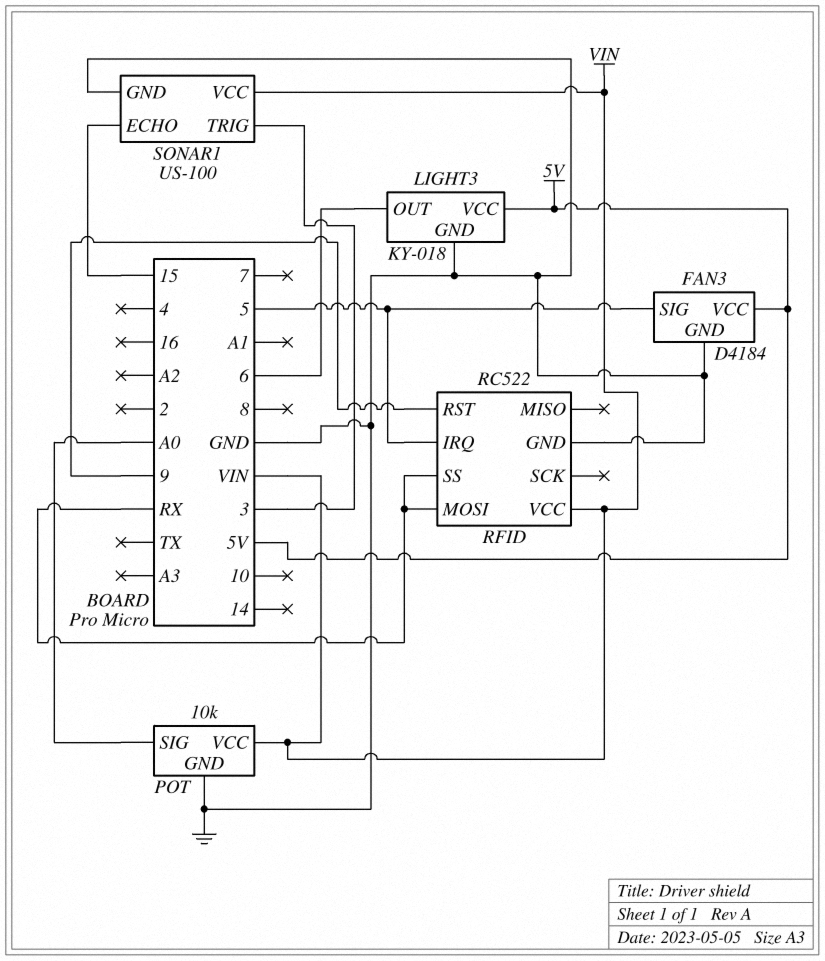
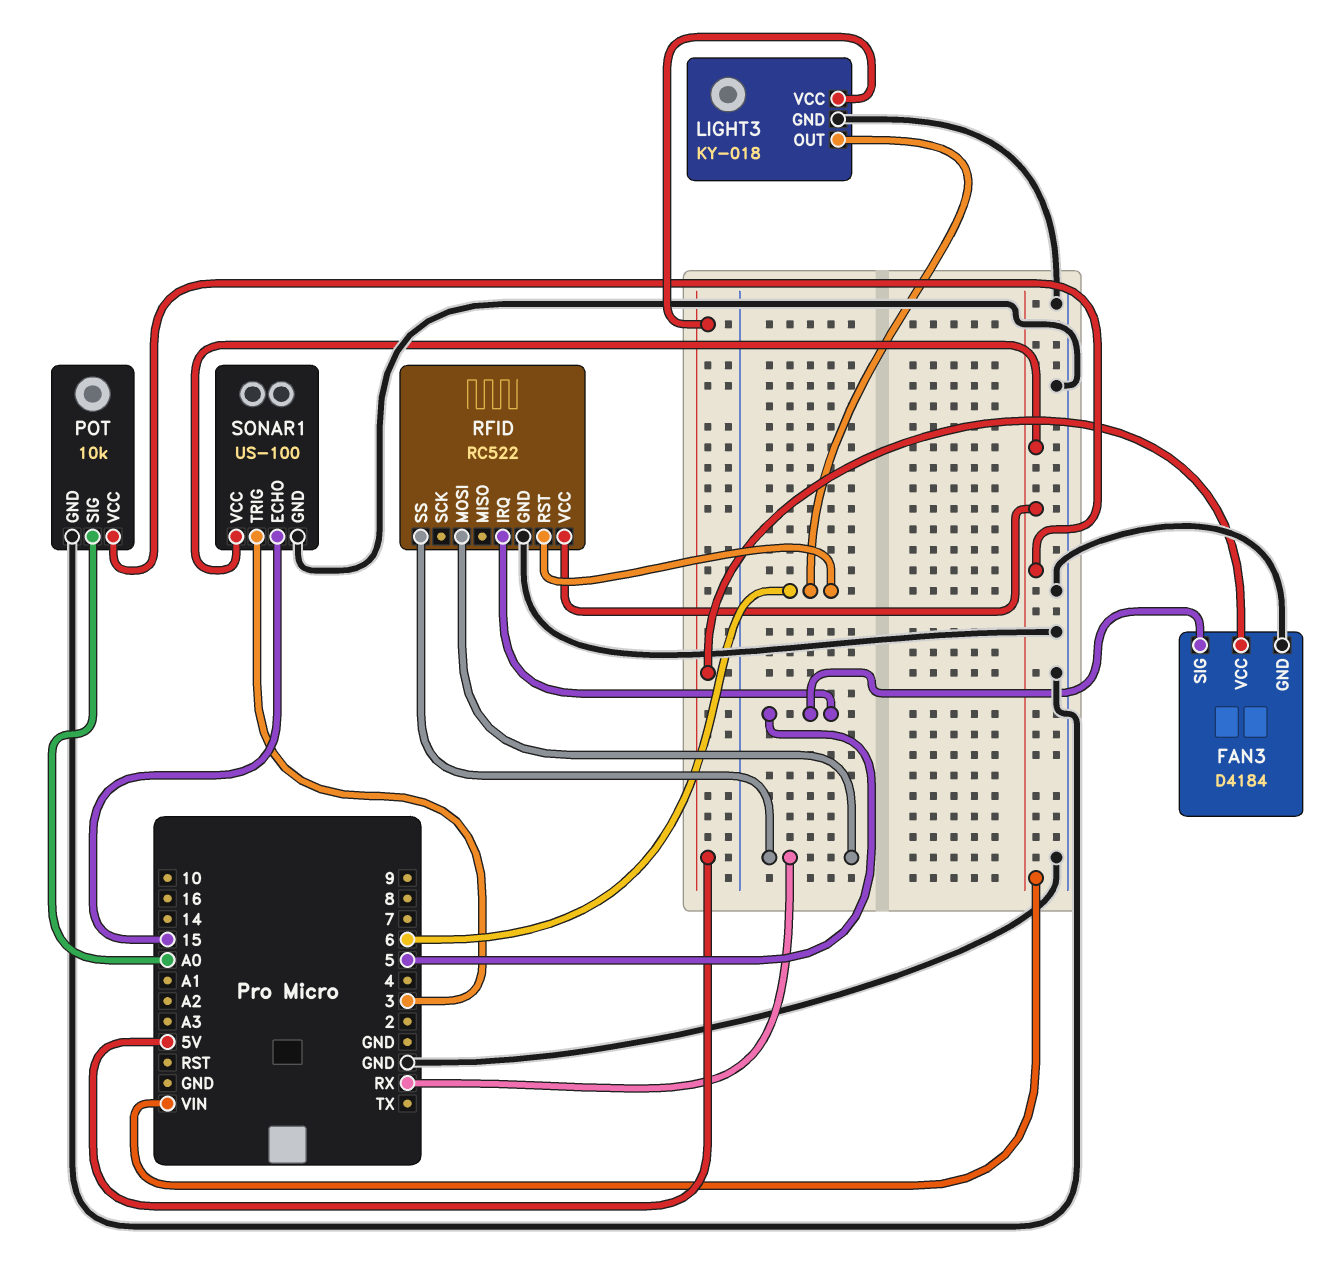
RFID pin RST: 9 -> 6

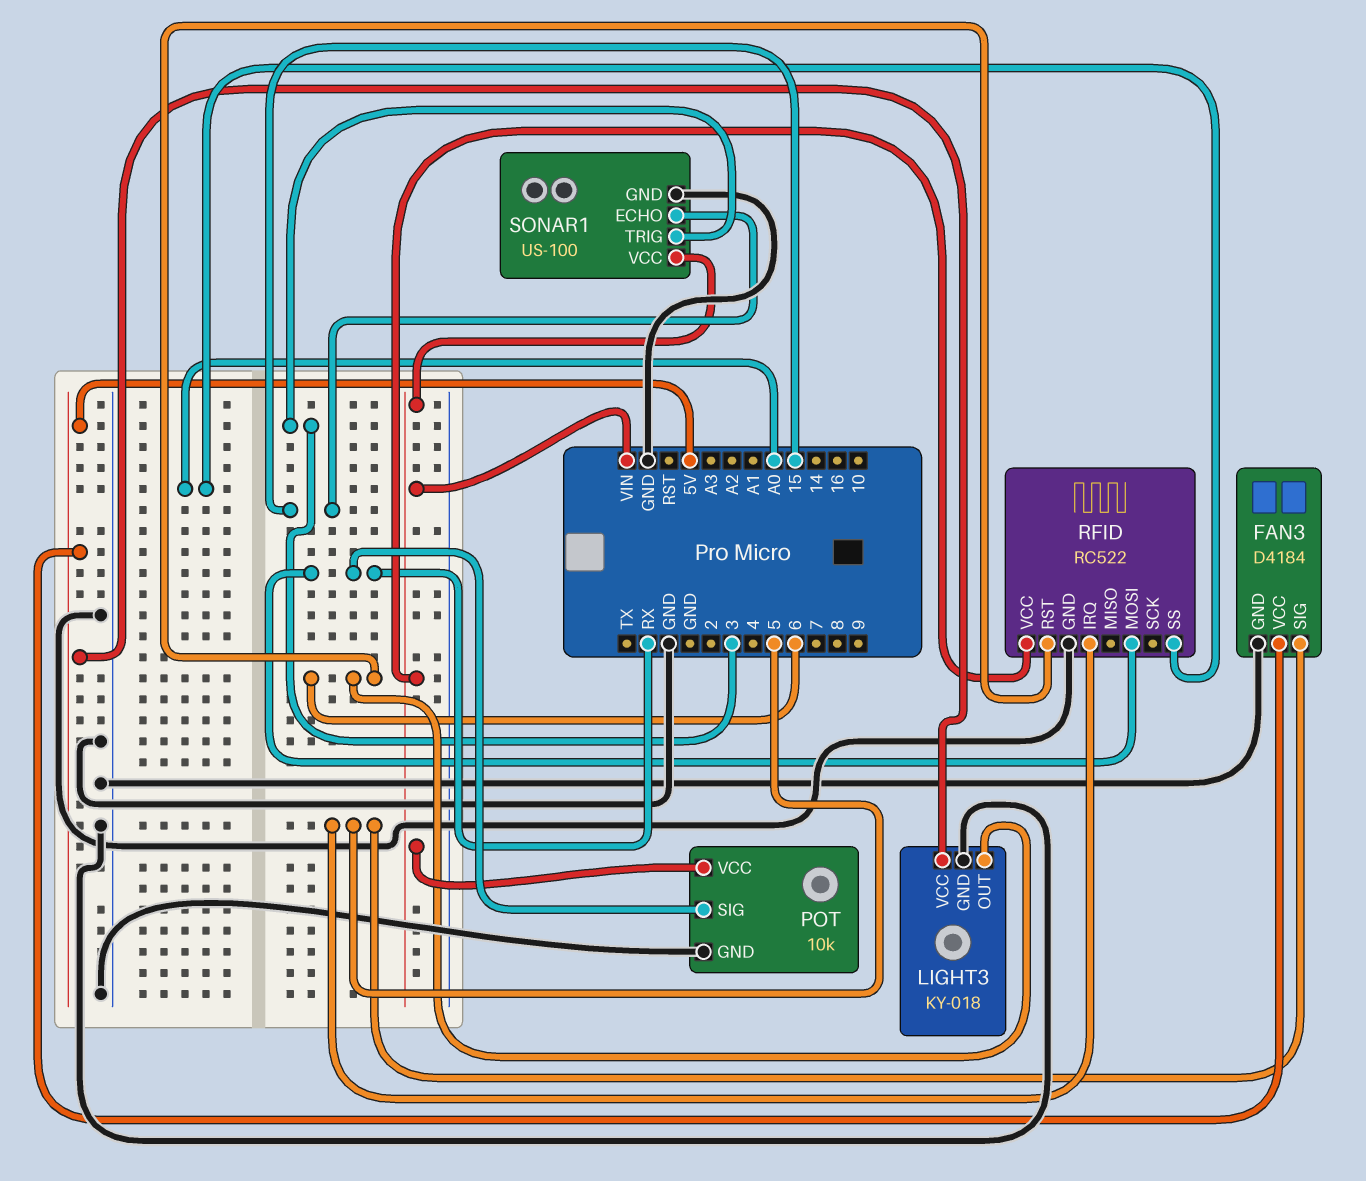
POT pin SIG: A0 -> RX
RFID pin SS: RX -> A0

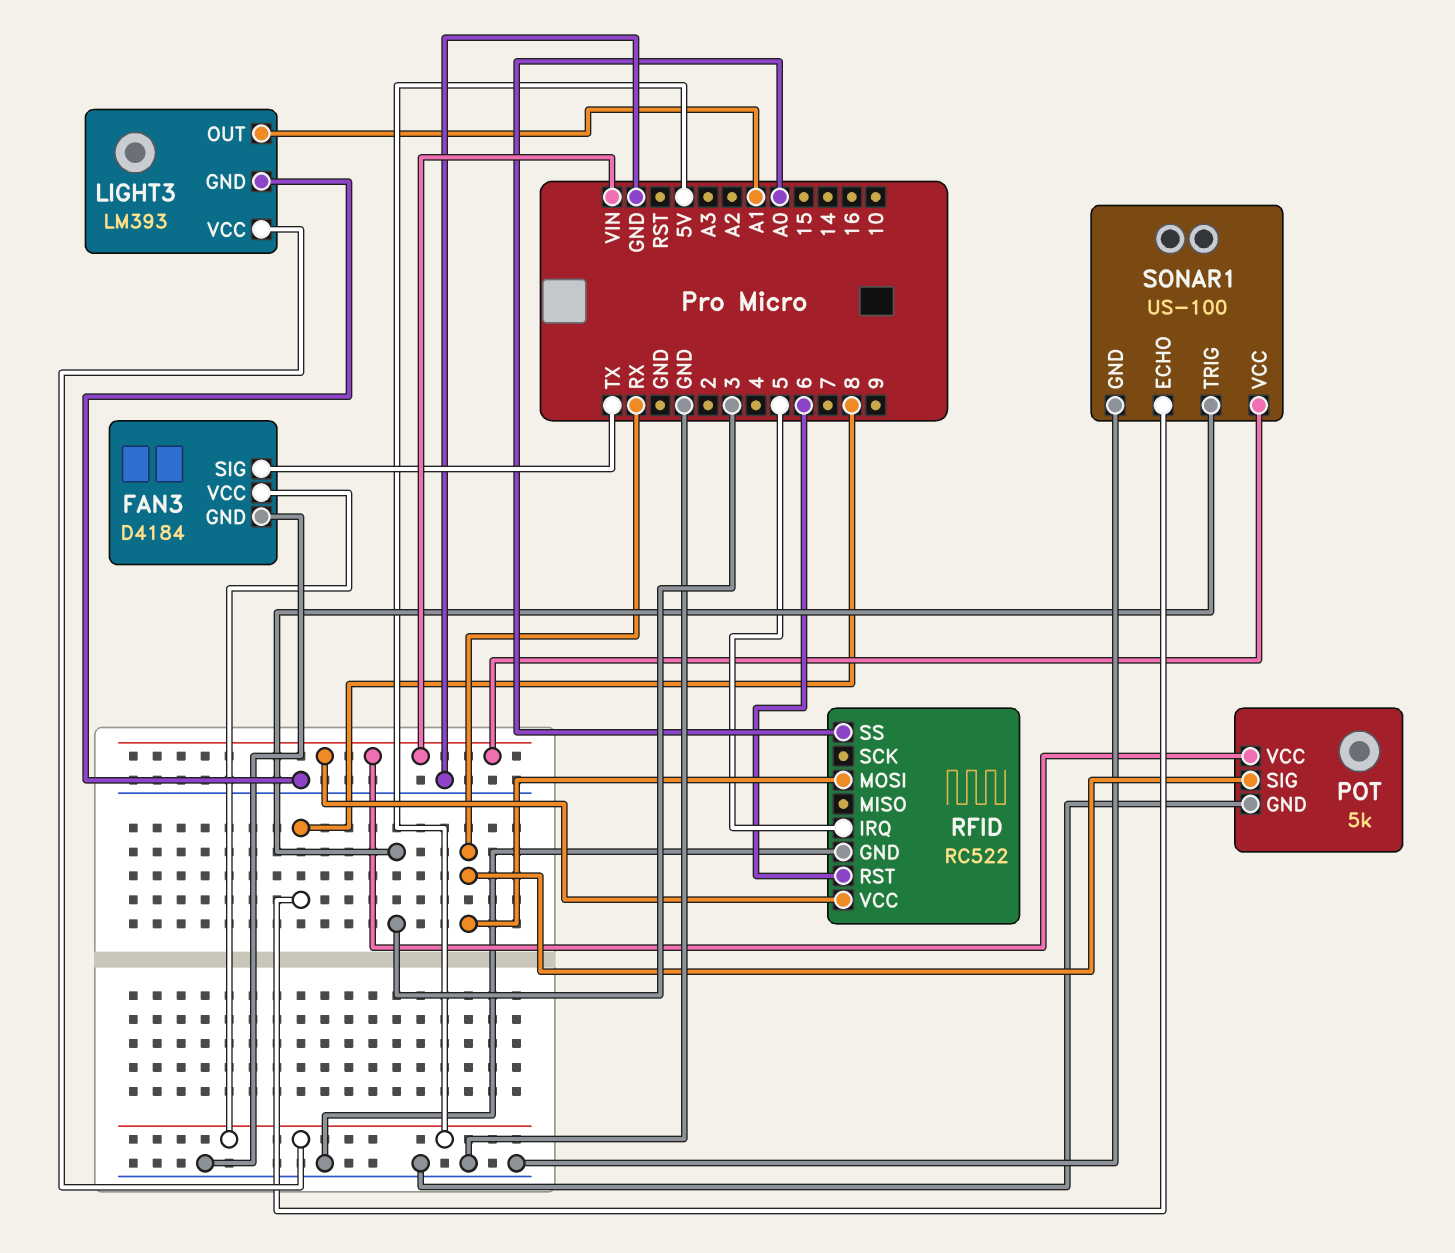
FAN3 pin SIG: 5 -> TX
LIGHT3: KY-018 -> LM393
LIGHT3 pin OUT: 6 -> A1
POT: 10k -> 5k
SONAR1 pin ECHO: 15 -> 8

